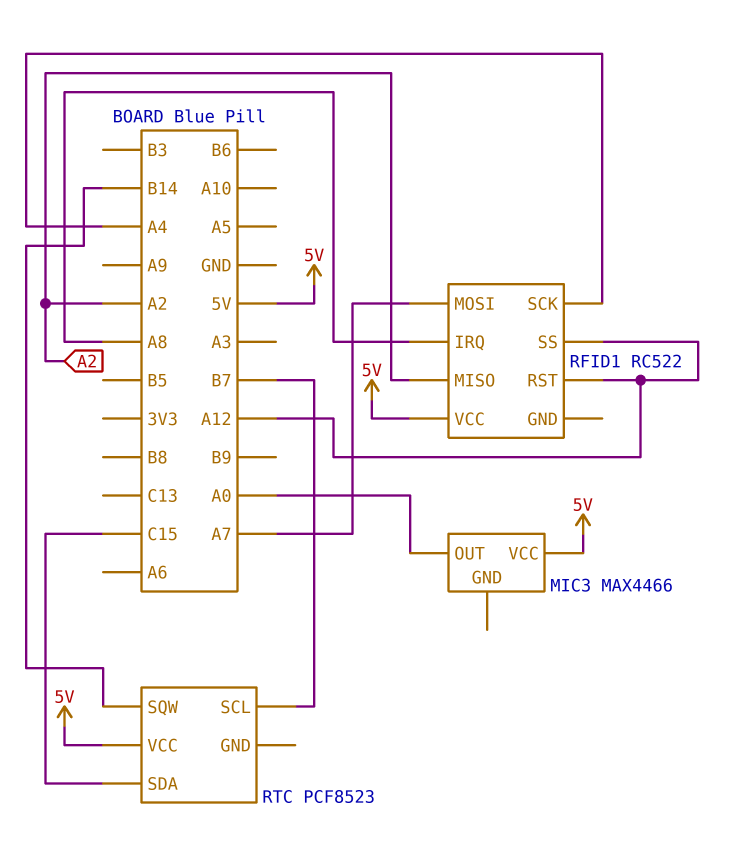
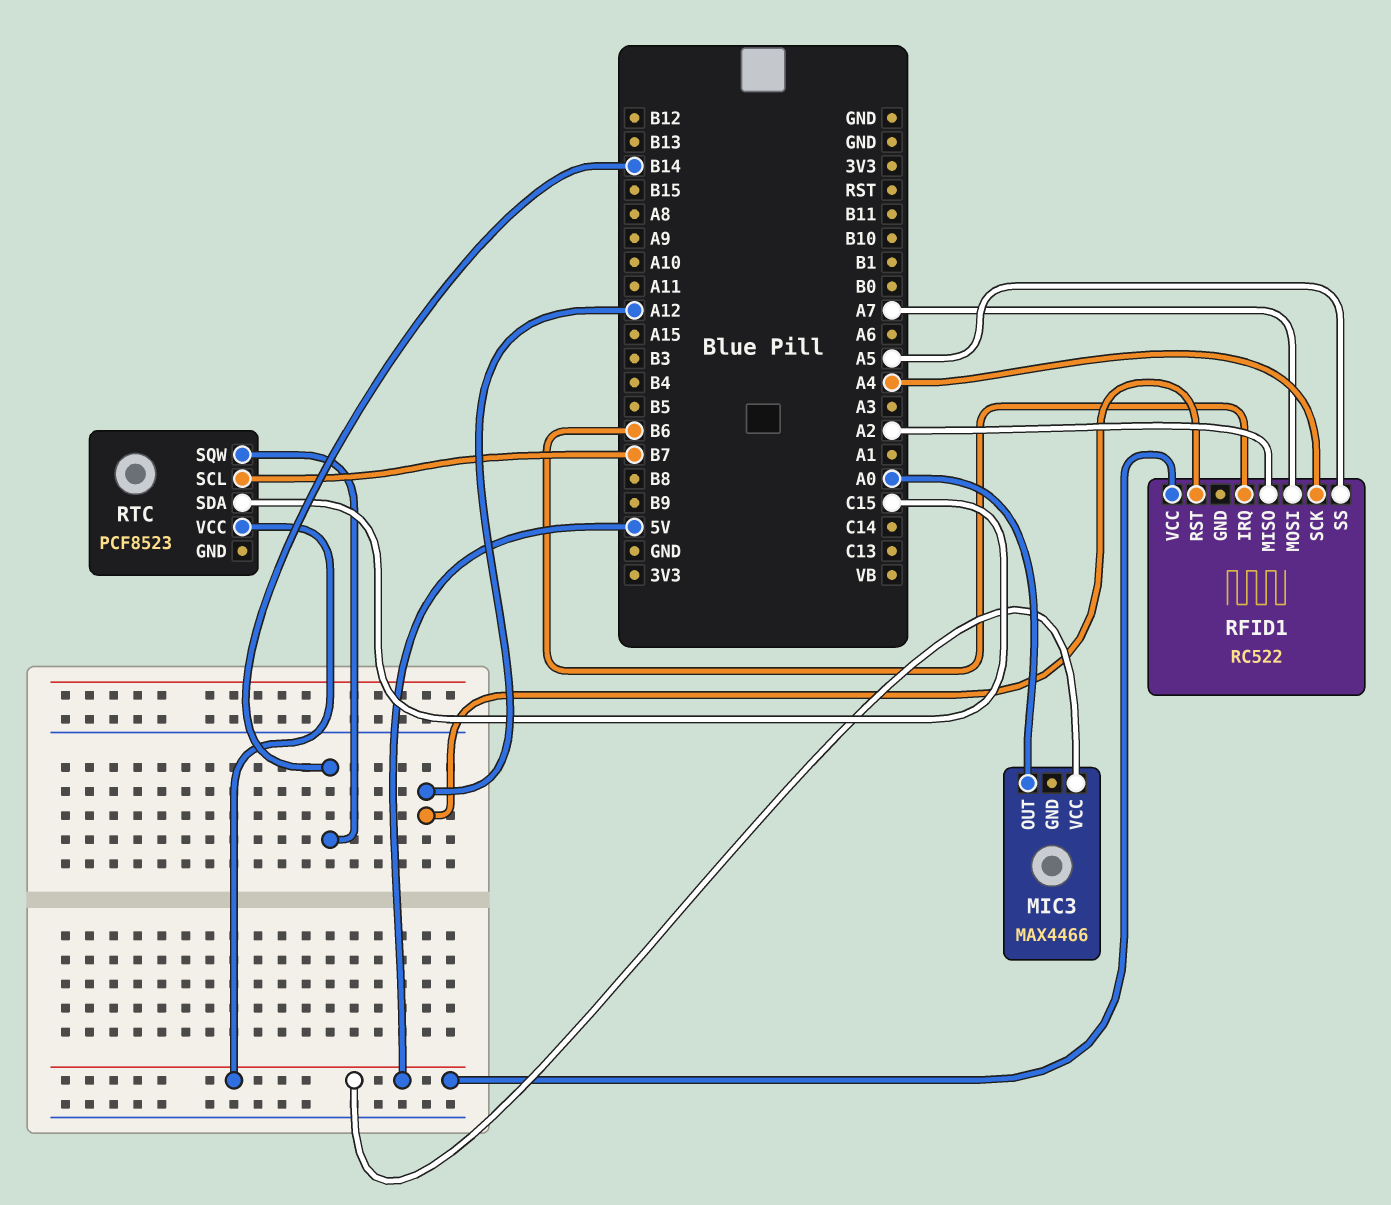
RFID1 pin IRQ: A8 -> B6
RFID1 pin SS: A12 -> A5

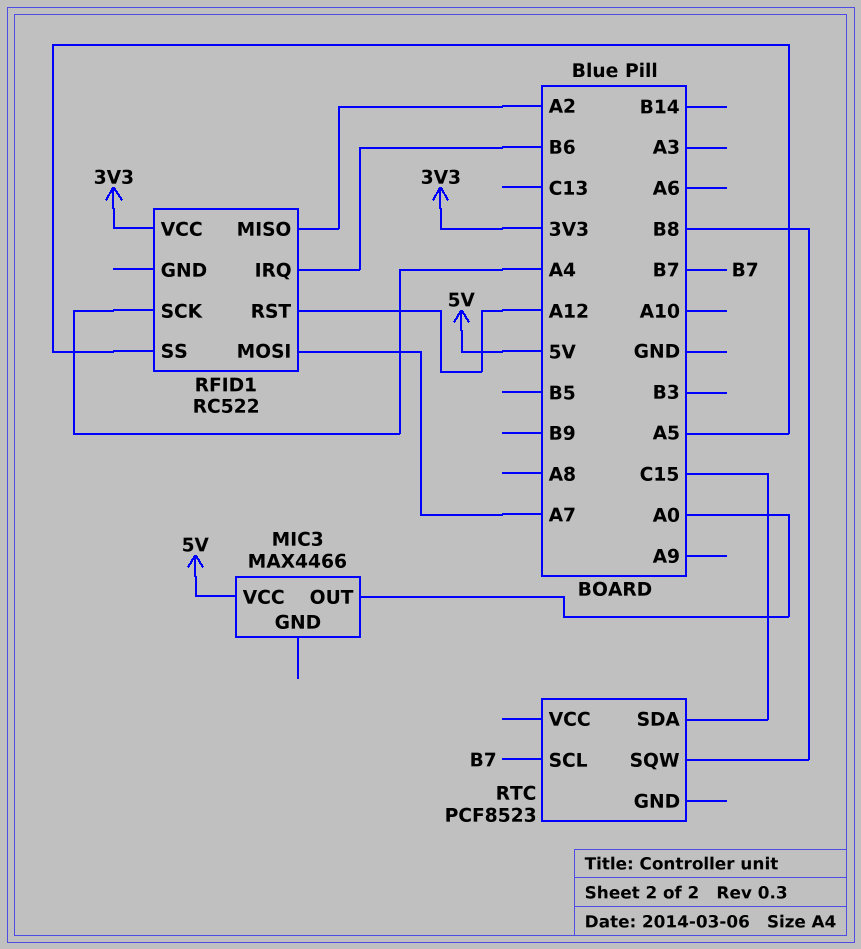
RFID1 pin VCC: 5V -> 3V3
RTC pin SQW: B14 -> B8
RTC pin VCC: 5V -> none

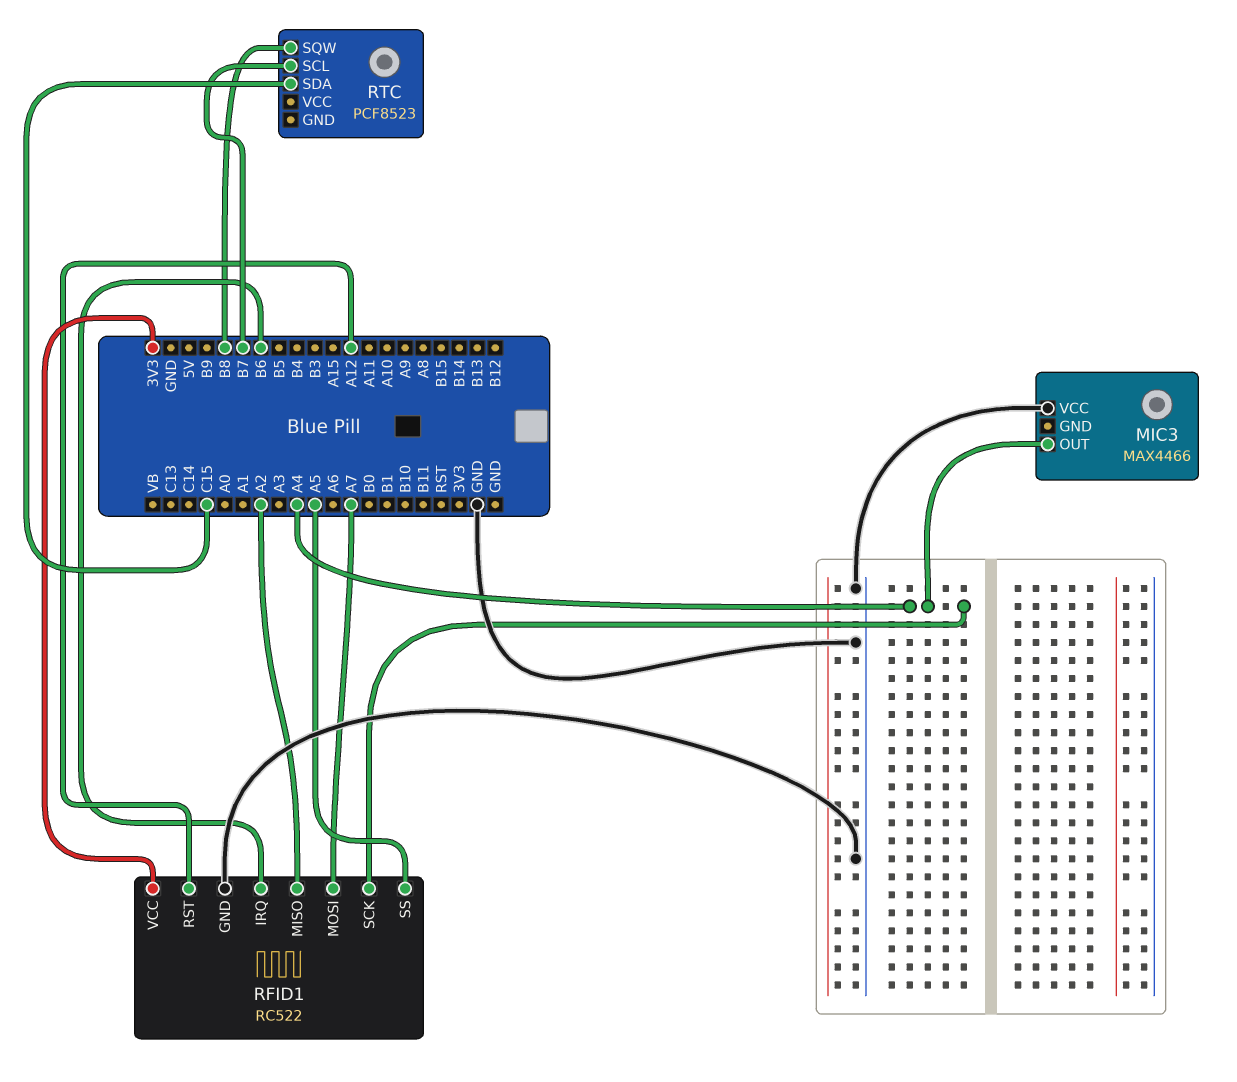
MIC3 pin OUT: A0 -> A4
MIC3 pin VCC: 5V -> GND
RFID1 pin GND: none -> GND

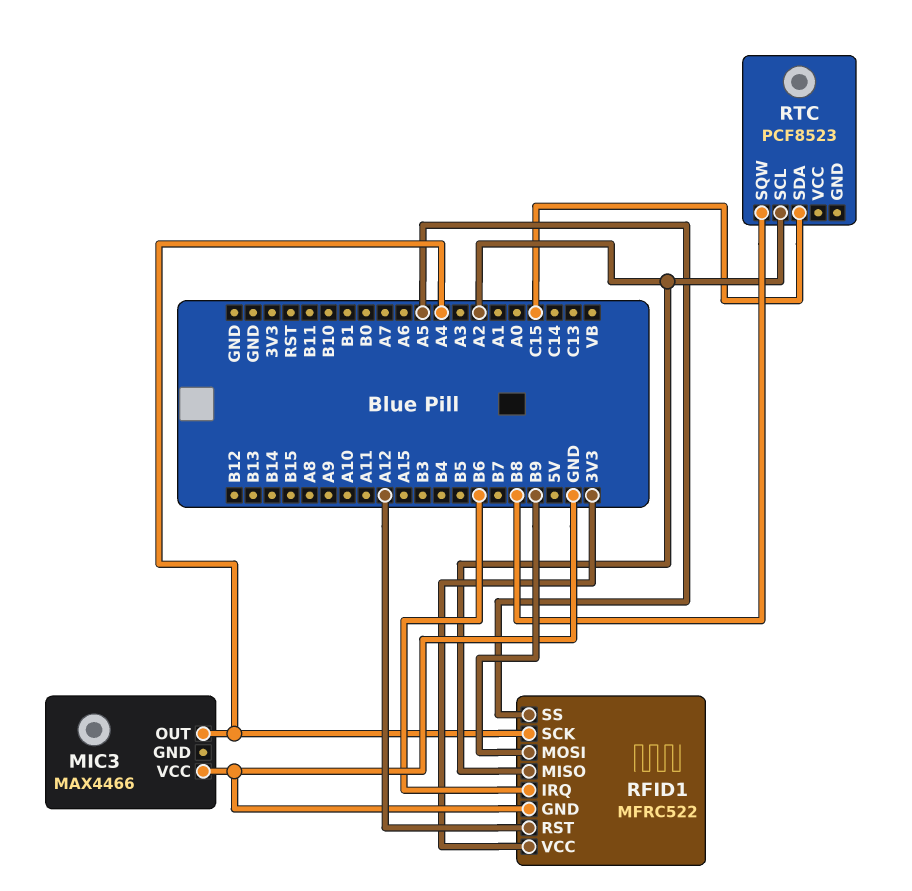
RFID1: RC522 -> MFRC522
RFID1 pin MOSI: A7 -> B9
RTC pin SCL: B7 -> A2

